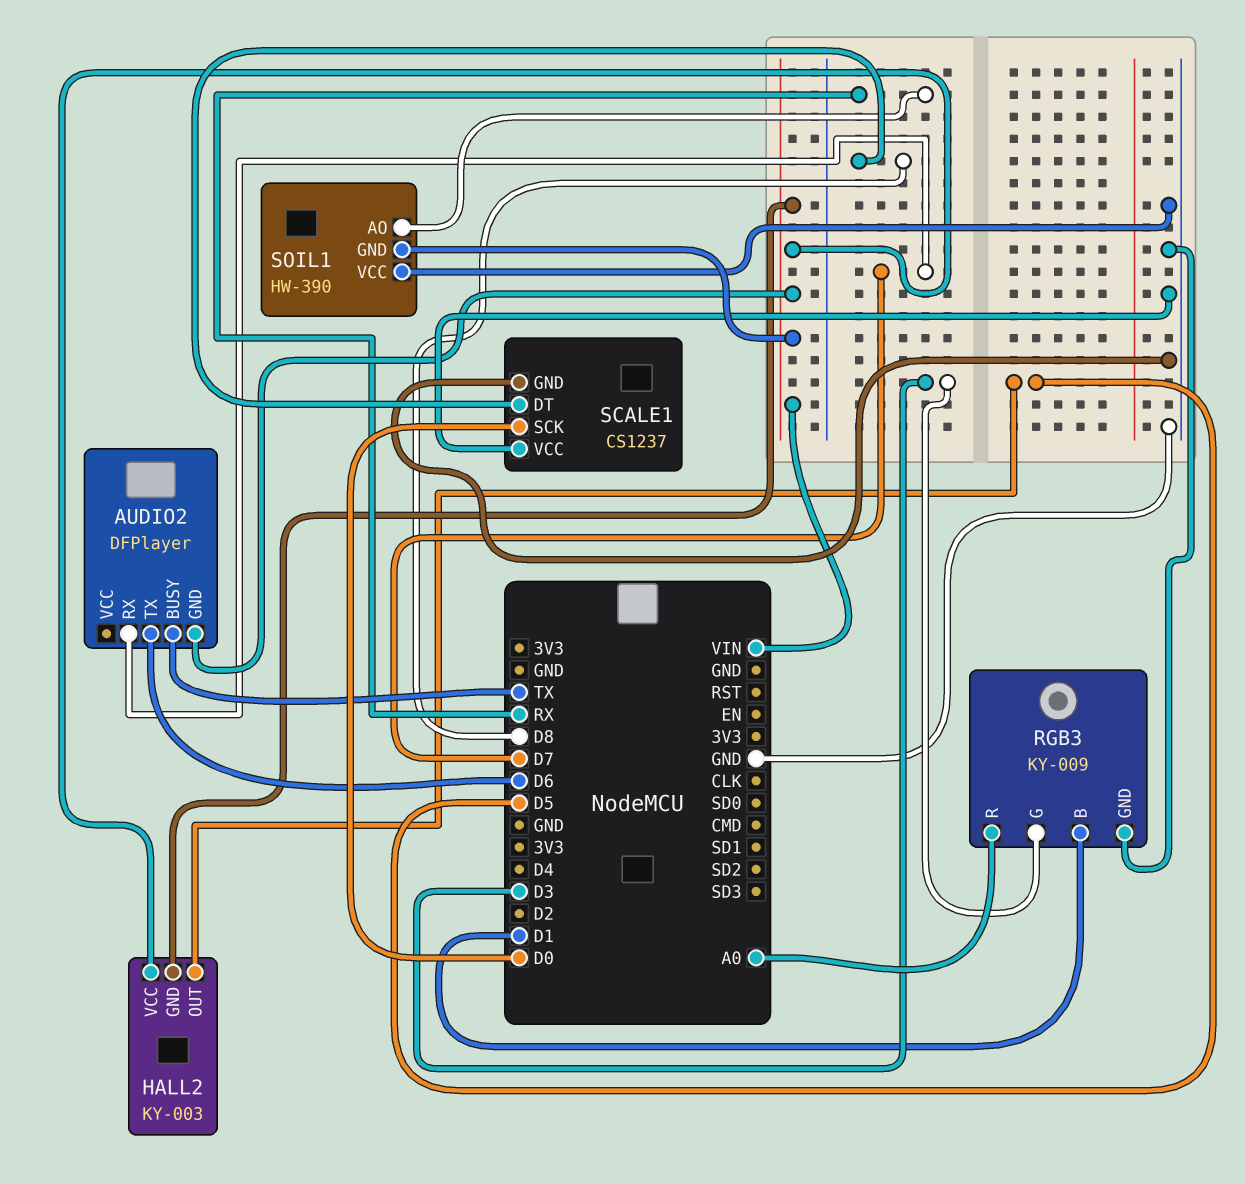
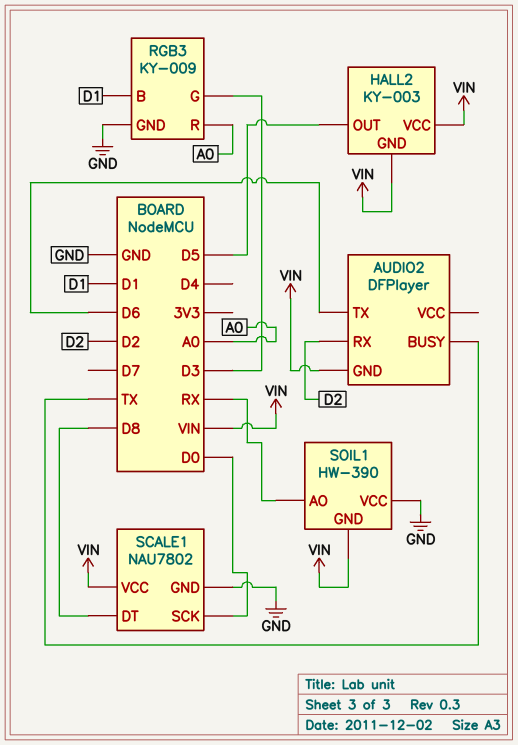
AUDIO2 pin RX: D7 -> D2
SCALE1: CS1237 -> NAU7802
SCALE1 pin VCC: GND -> VIN

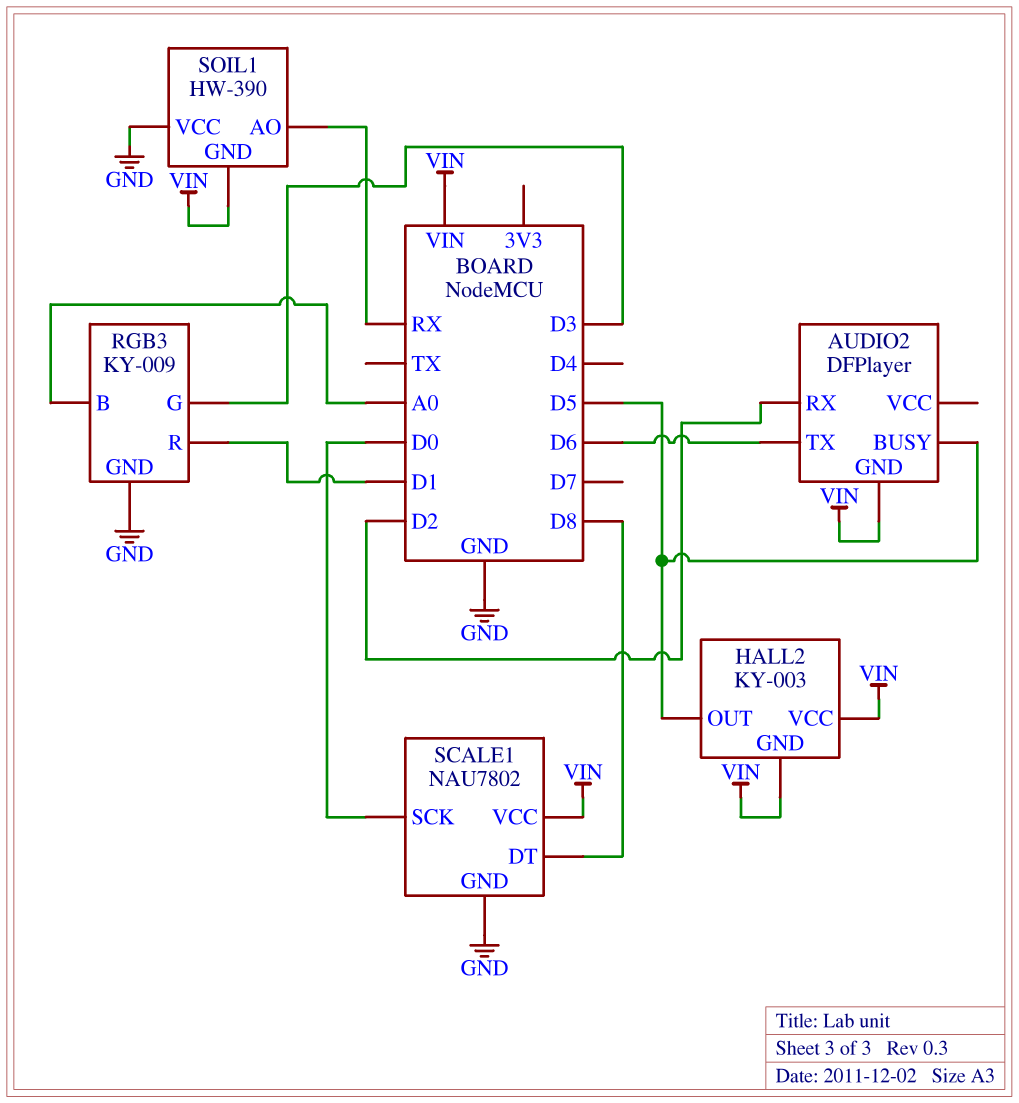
AUDIO2 pin BUSY: TX -> D5
RGB3 pin B: D1 -> A0
RGB3 pin R: A0 -> D1

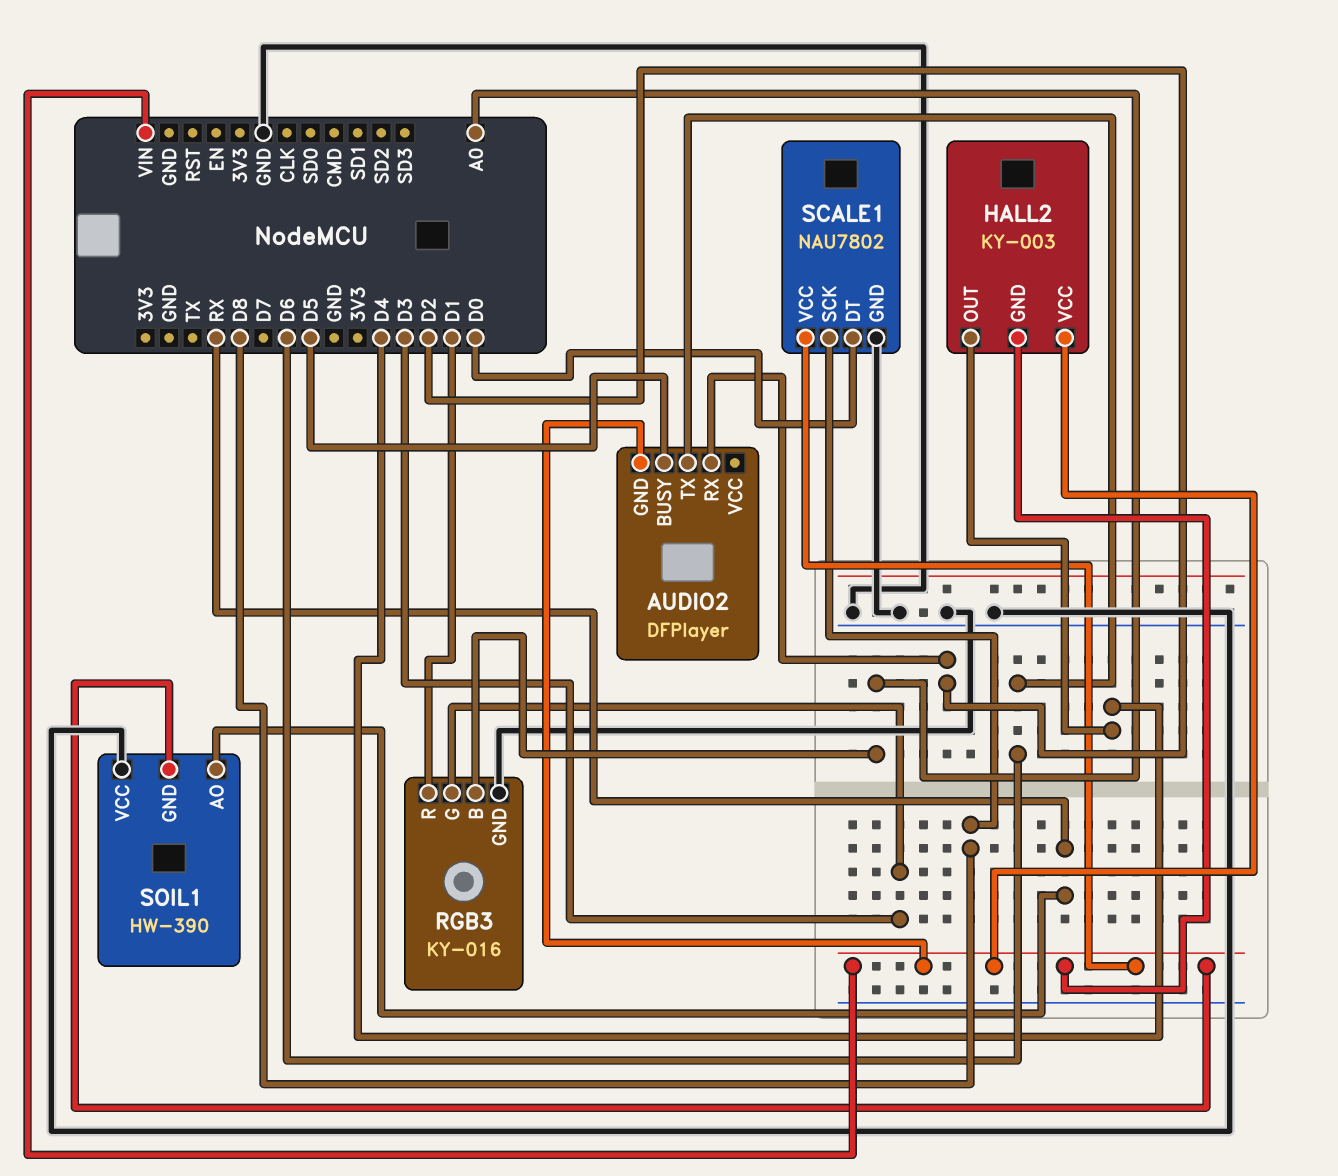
HALL2 pin OUT: D5 -> D4
RGB3: KY-009 -> KY-016
SCALE1 pin DT: D8 -> D0
SCALE1 pin SCK: D0 -> D8

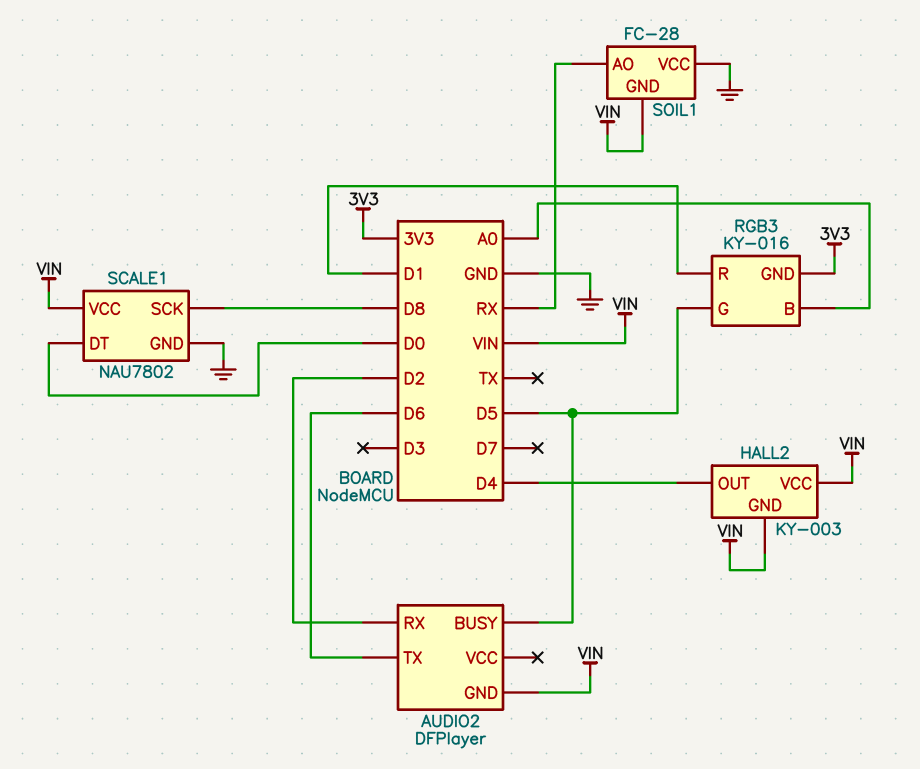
RGB3 pin G: D3 -> D5
RGB3 pin GND: GND -> 3V3
SOIL1: HW-390 -> FC-28

